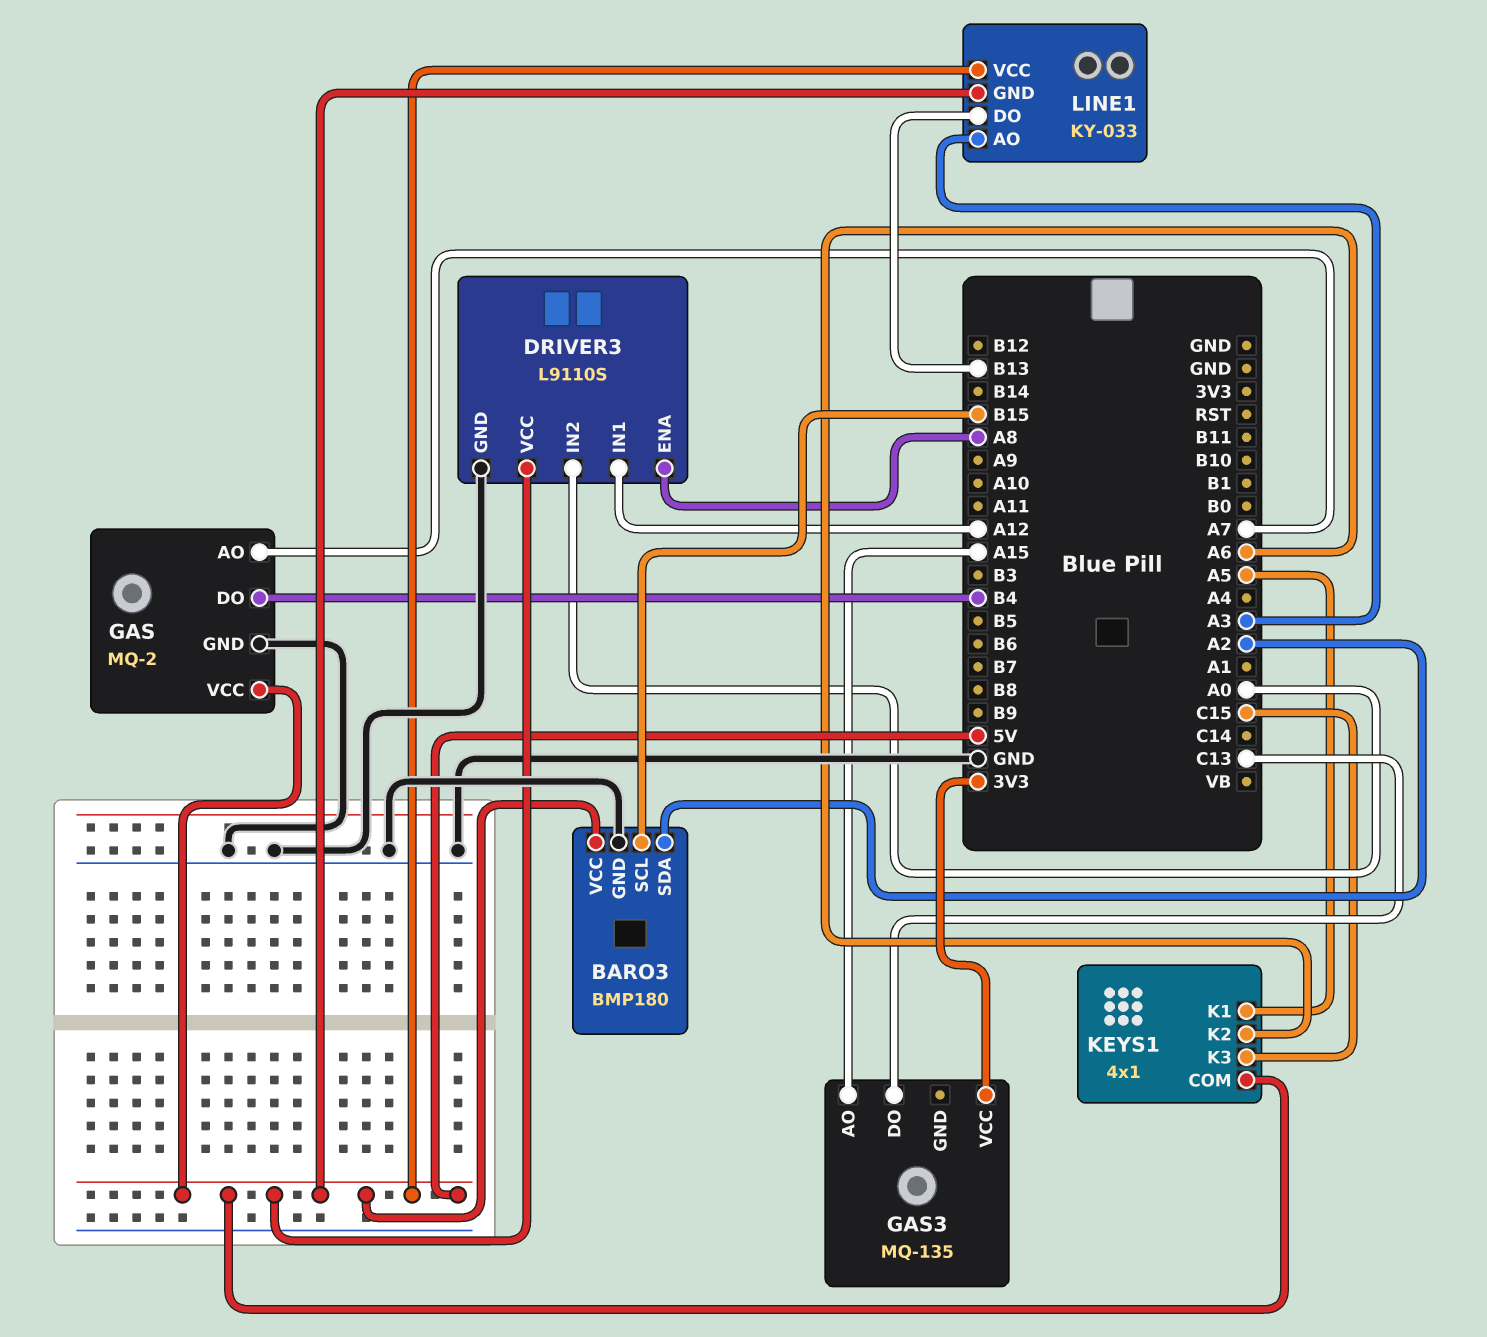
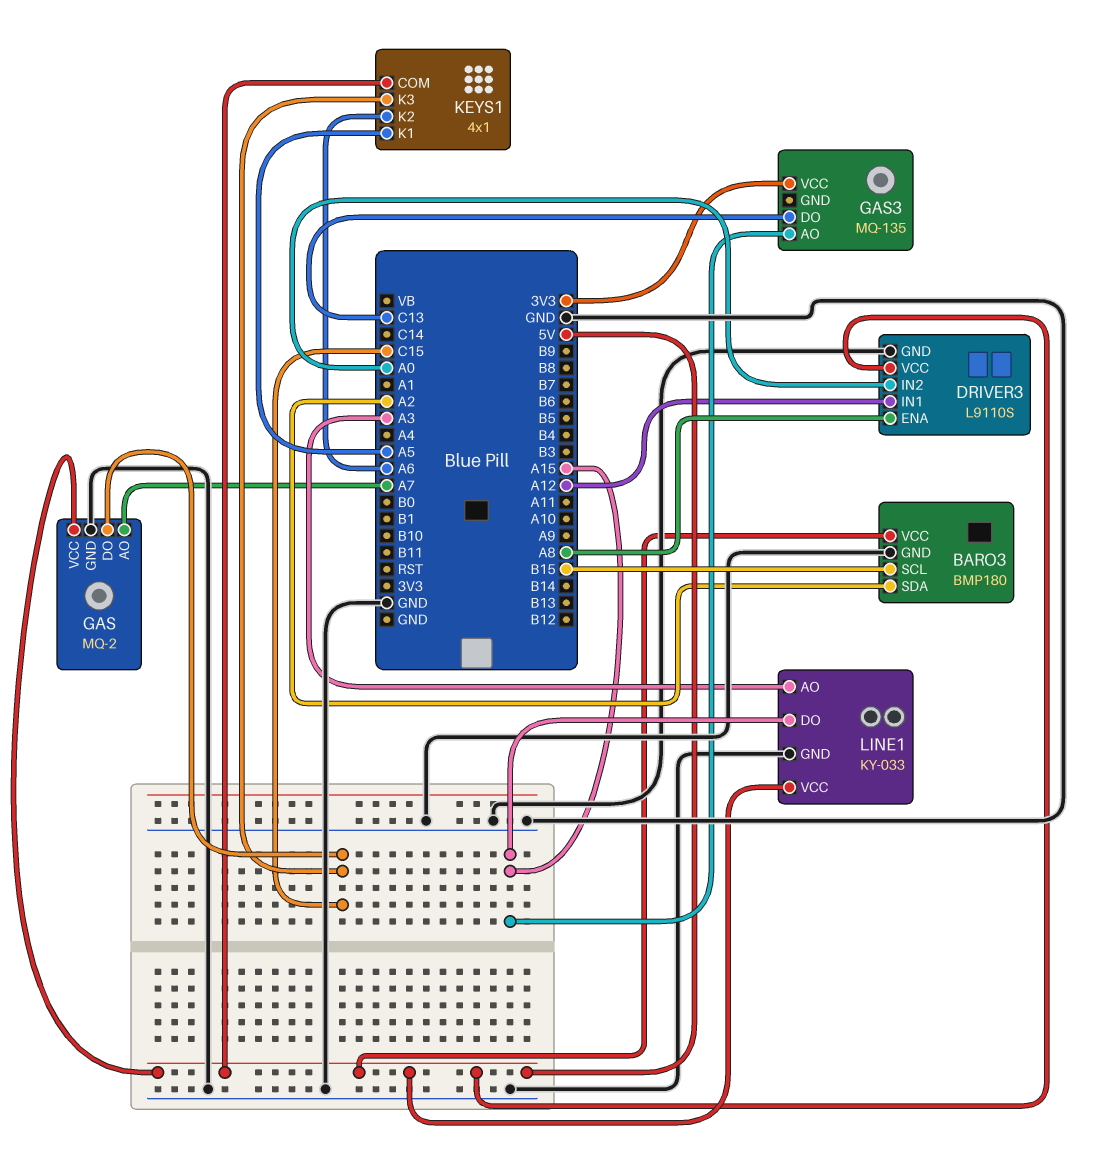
GAS pin DO: B4 -> C15
LINE1 pin DO: B13 -> A15
LINE1 pin GND: 5V -> GND

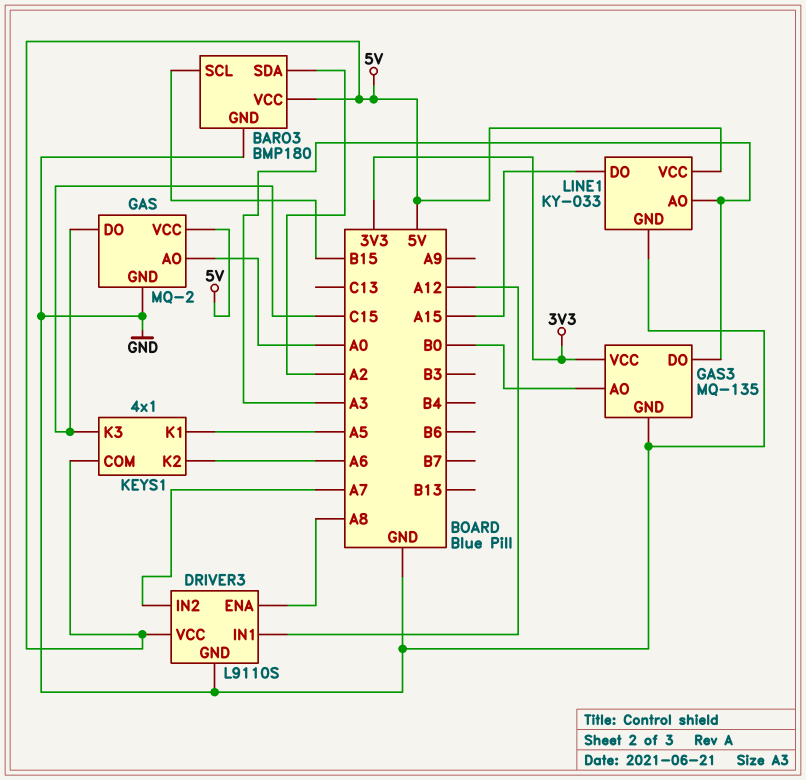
DRIVER3 pin IN2: A0 -> A7
GAS pin AO: A7 -> A0
GAS3 pin AO: A15 -> B0
GAS3 pin DO: C13 -> A3
GAS3 pin GND: none -> GND

